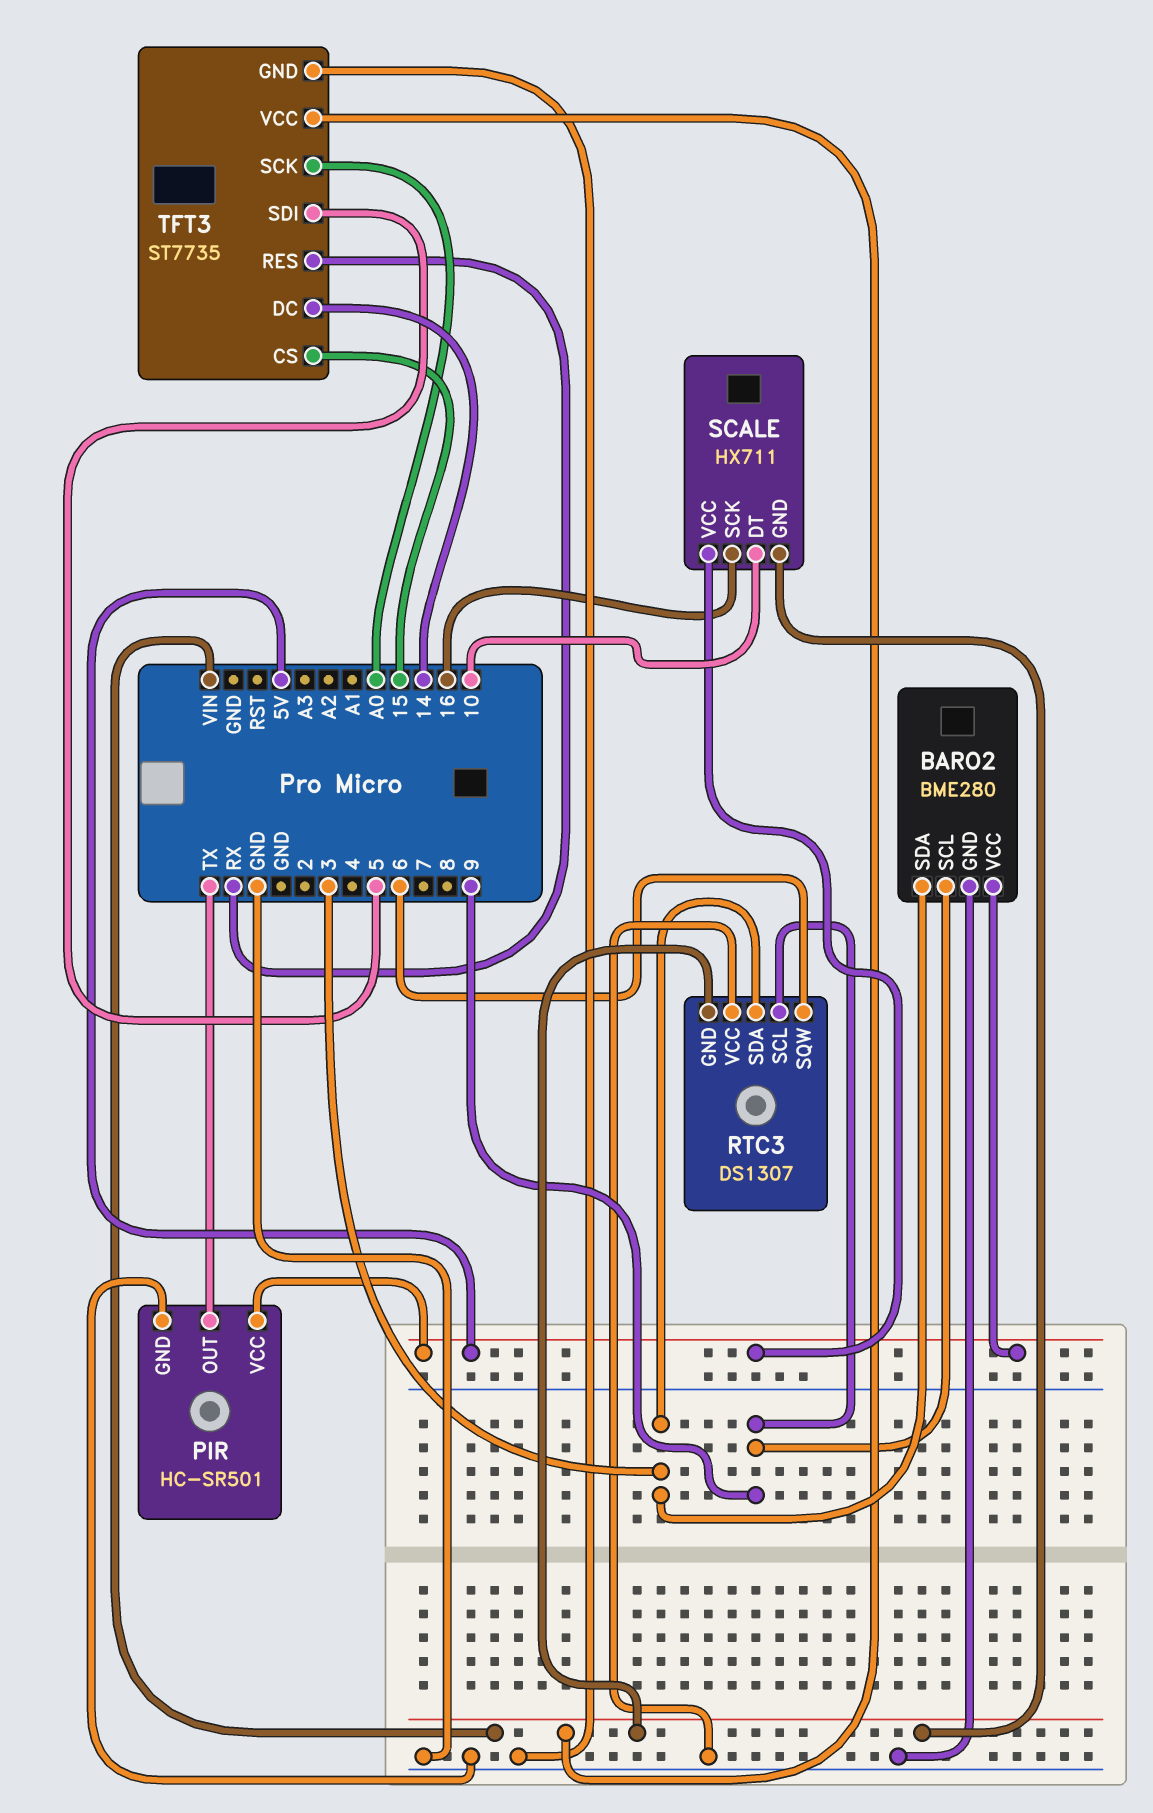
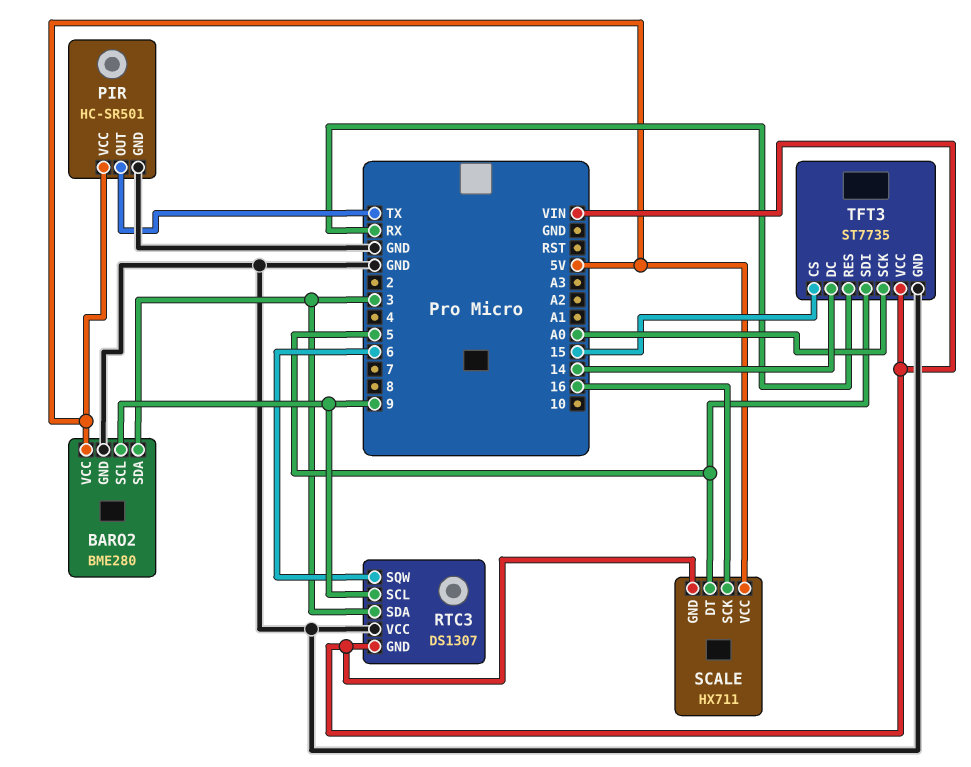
SCALE pin DT: 10 -> 5

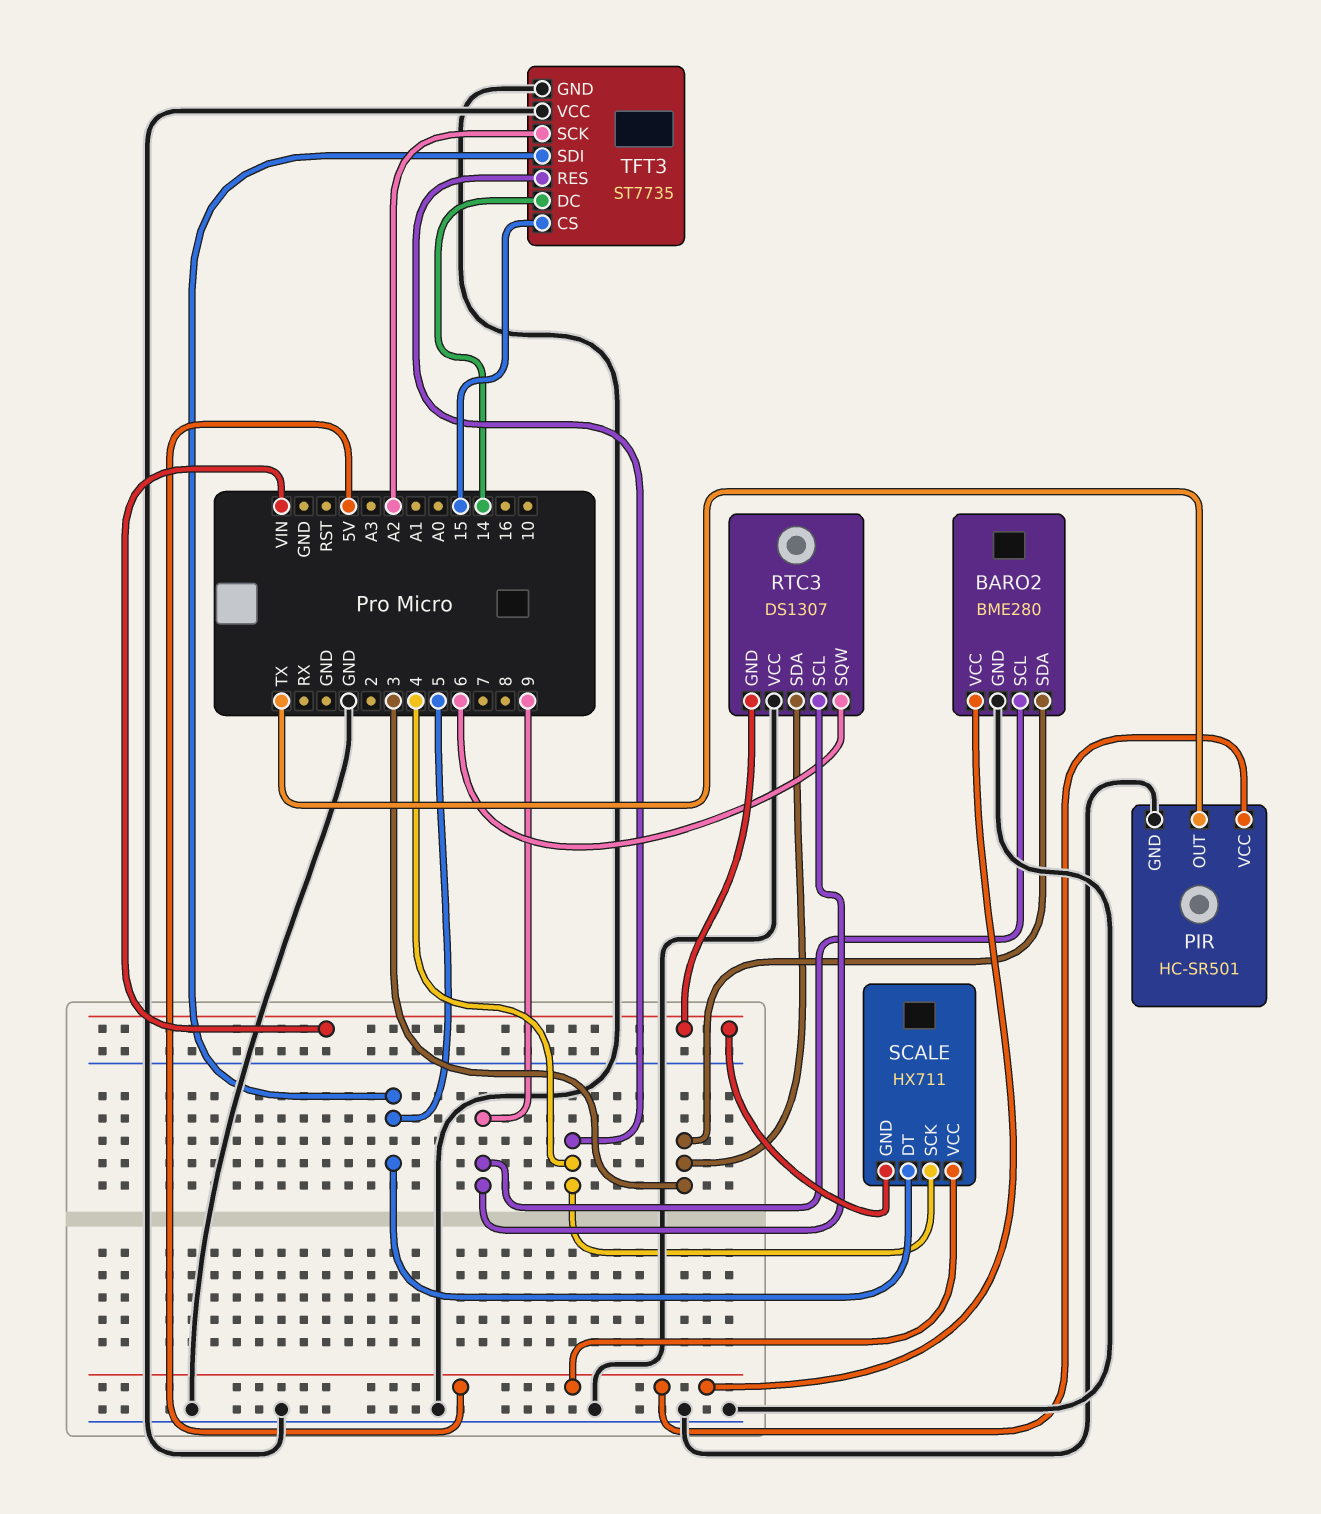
SCALE pin SCK: 16 -> 4
TFT3 pin RES: RX -> 4
TFT3 pin SCK: A0 -> A2
TFT3 pin VCC: VIN -> GND

